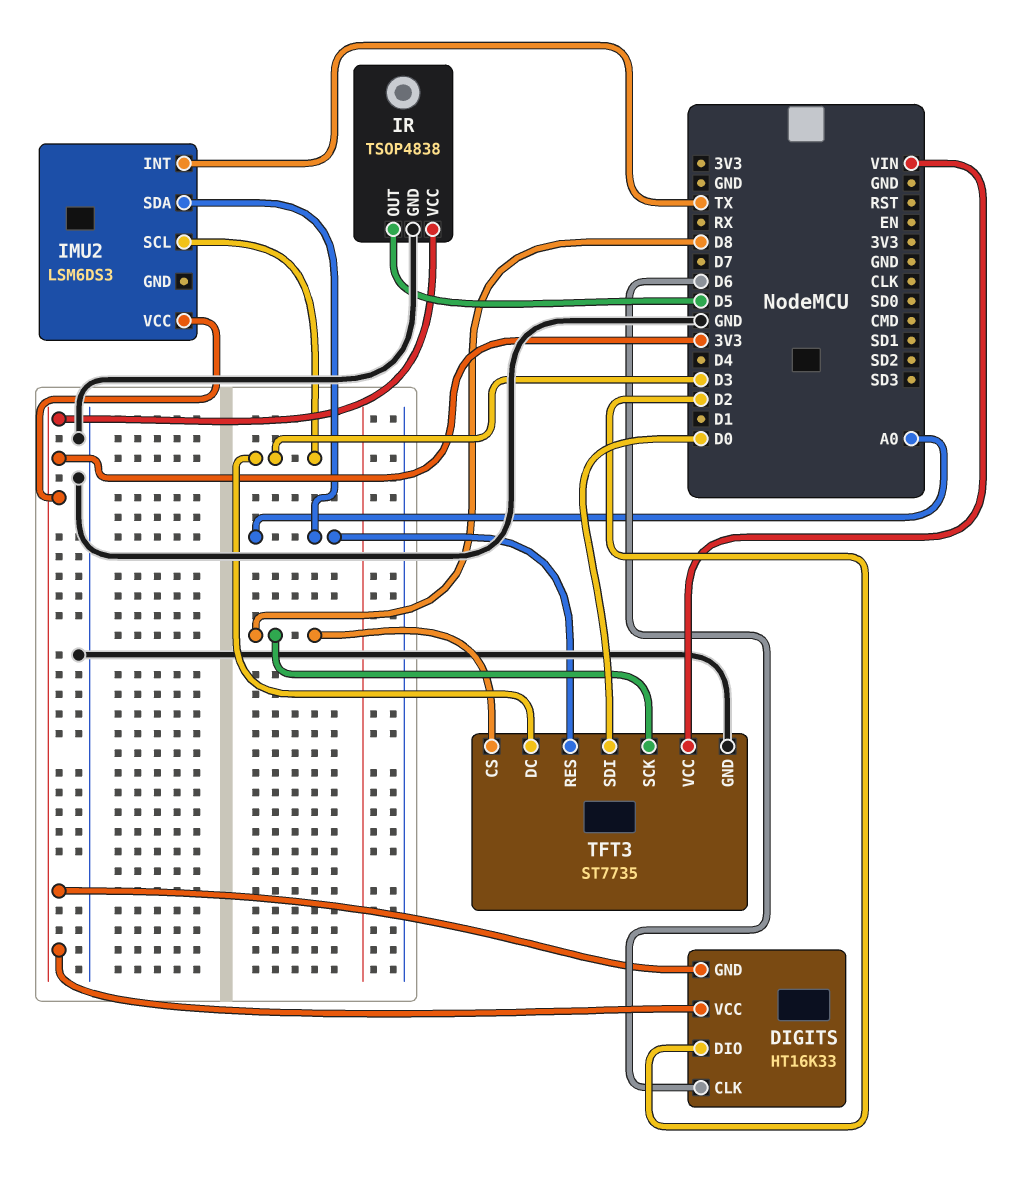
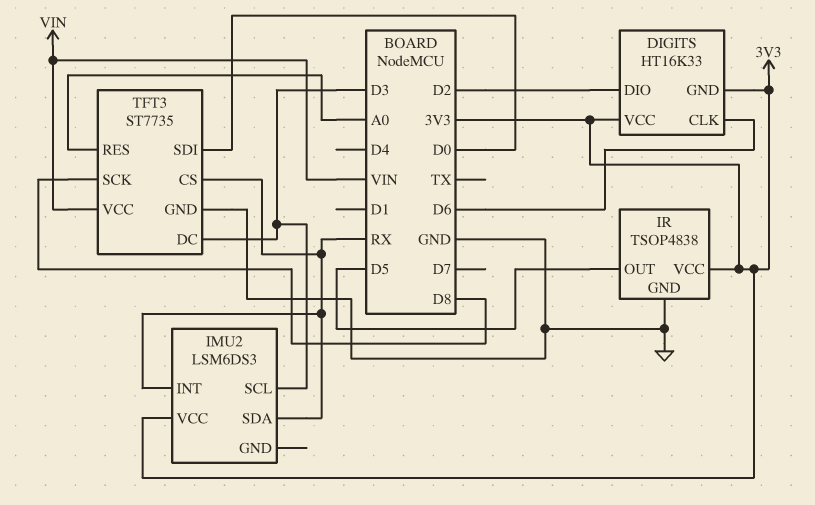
IMU2 pin INT: TX -> RX
IMU2 pin SDA: A0 -> RX
TFT3 pin CS: D8 -> RX

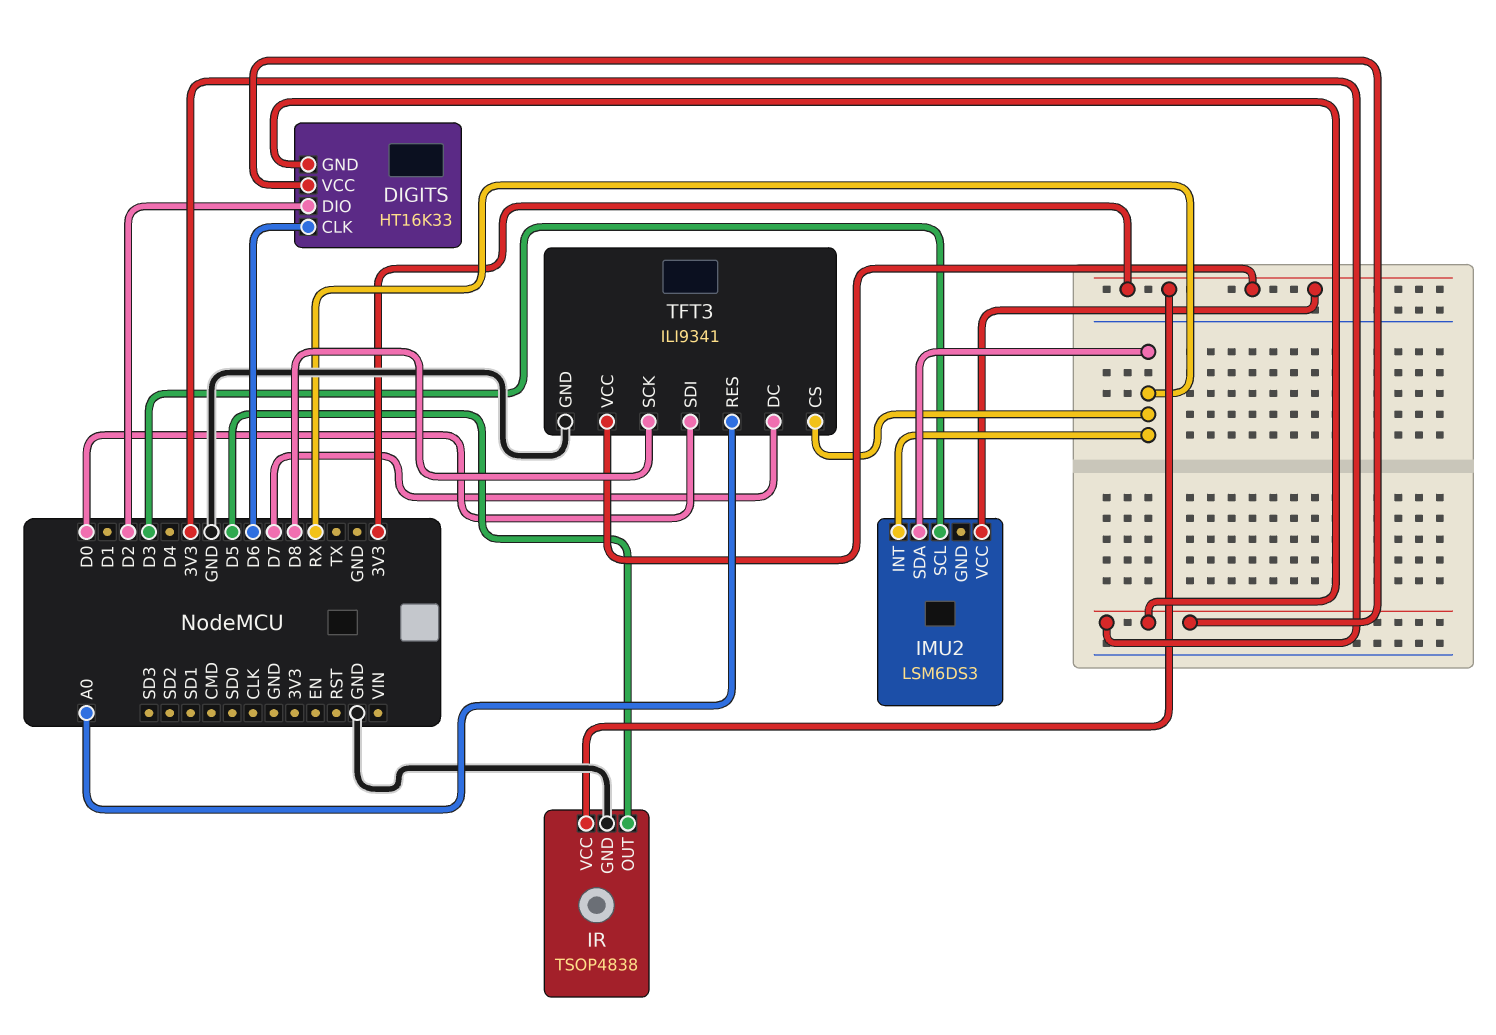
TFT3: ST7735 -> ILI9341
TFT3 pin DC: D3 -> D7
TFT3 pin VCC: VIN -> 3V3

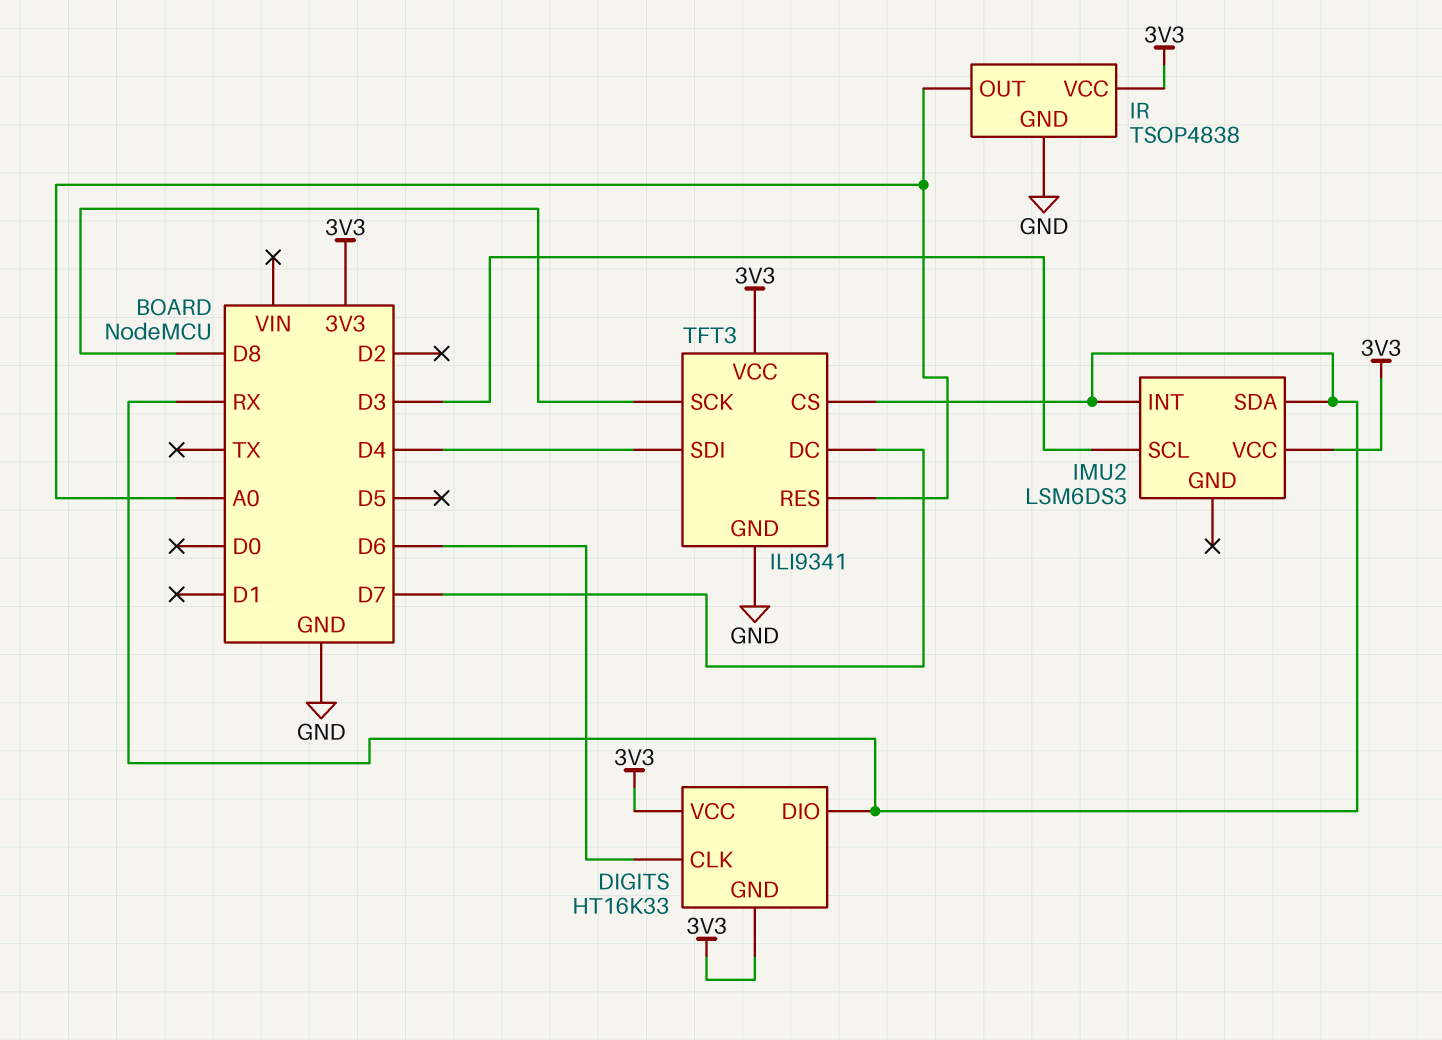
DIGITS pin DIO: D2 -> RX
IR pin OUT: D5 -> A0
TFT3 pin SDI: D0 -> D4

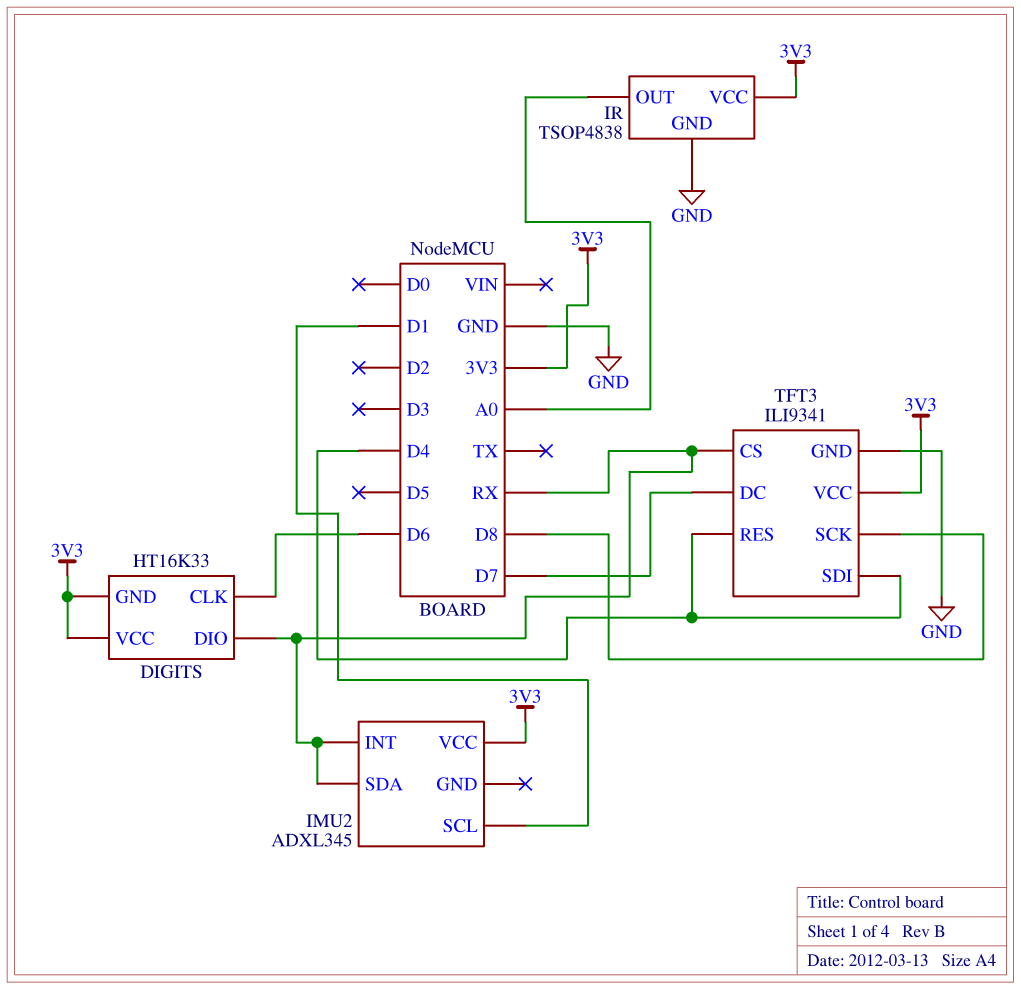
IMU2: LSM6DS3 -> ADXL345
IMU2 pin SCL: D3 -> D1
TFT3 pin RES: A0 -> D4

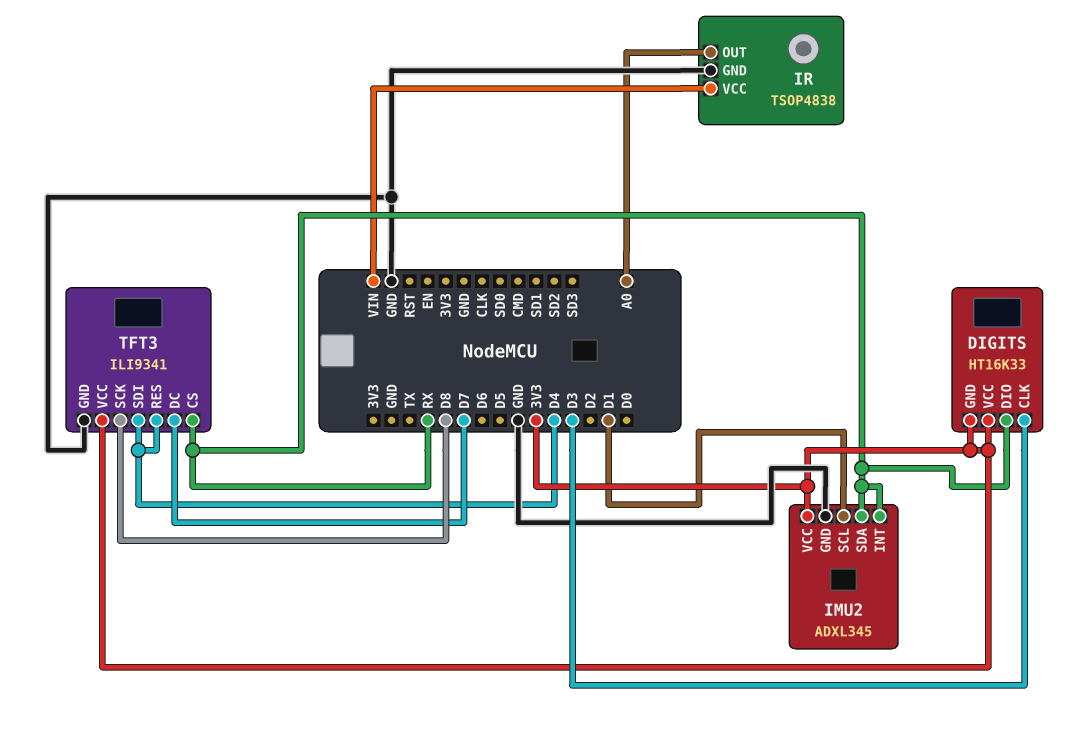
DIGITS pin CLK: D6 -> D3
IMU2 pin GND: none -> GND
IR pin VCC: 3V3 -> VIN

